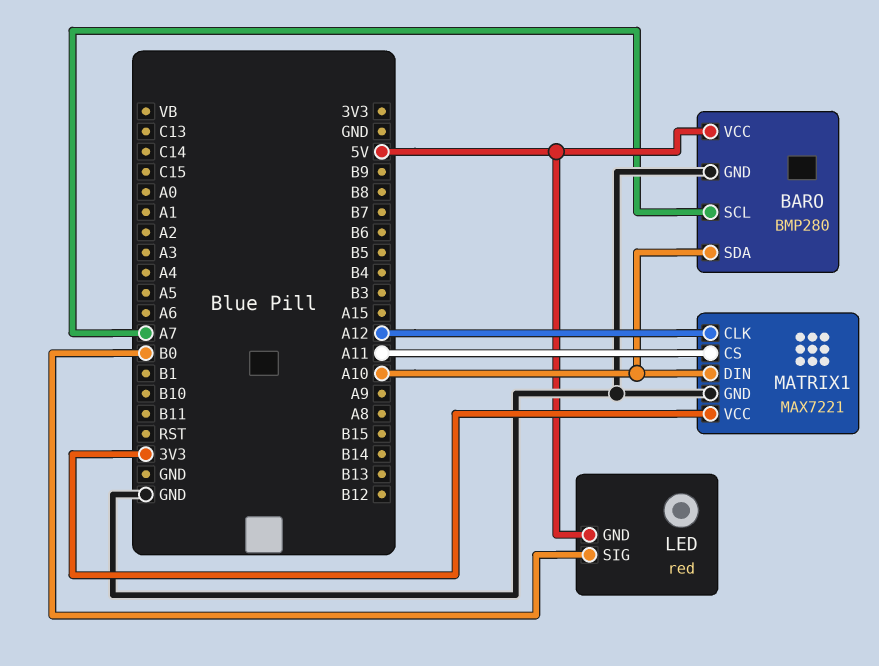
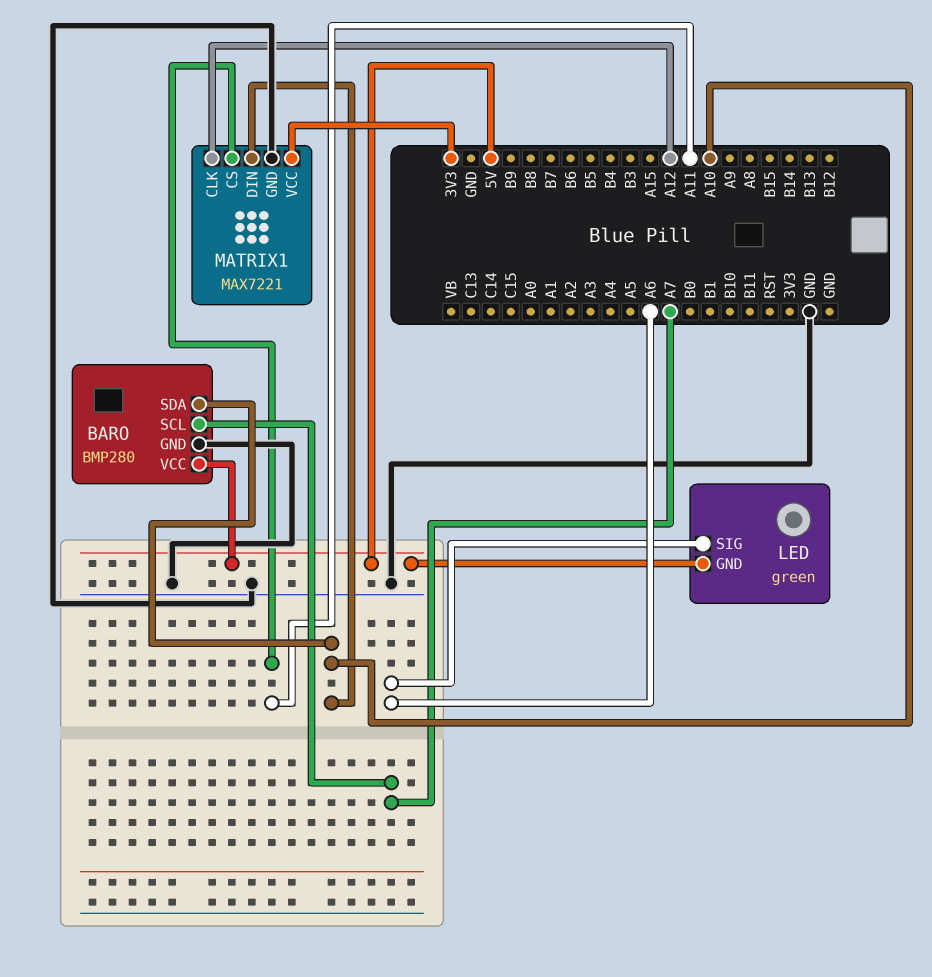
LED: red -> green
LED pin SIG: B0 -> A6

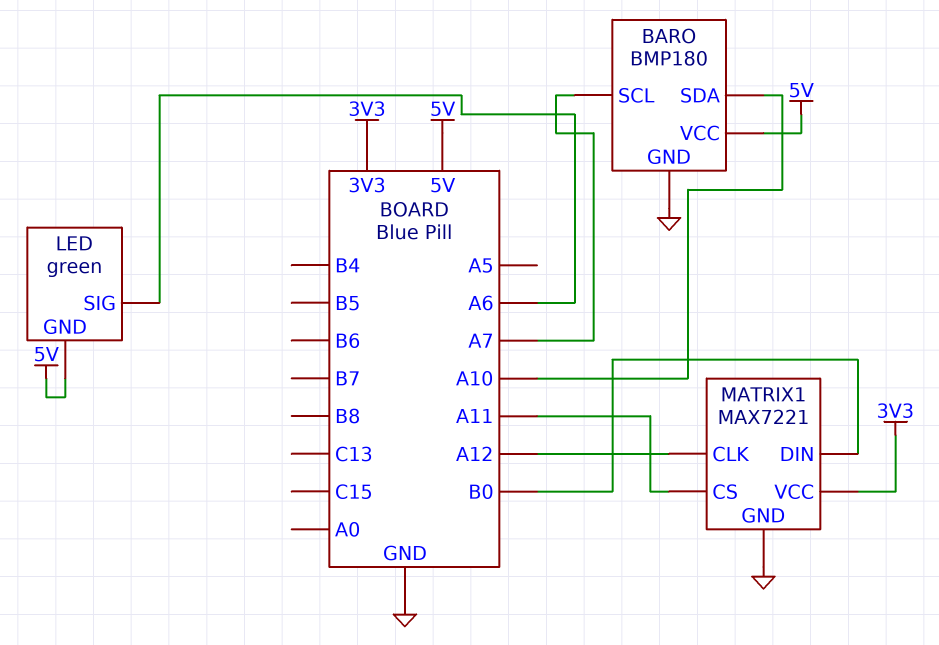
BARO: BMP280 -> BMP180
MATRIX1 pin DIN: A10 -> B0

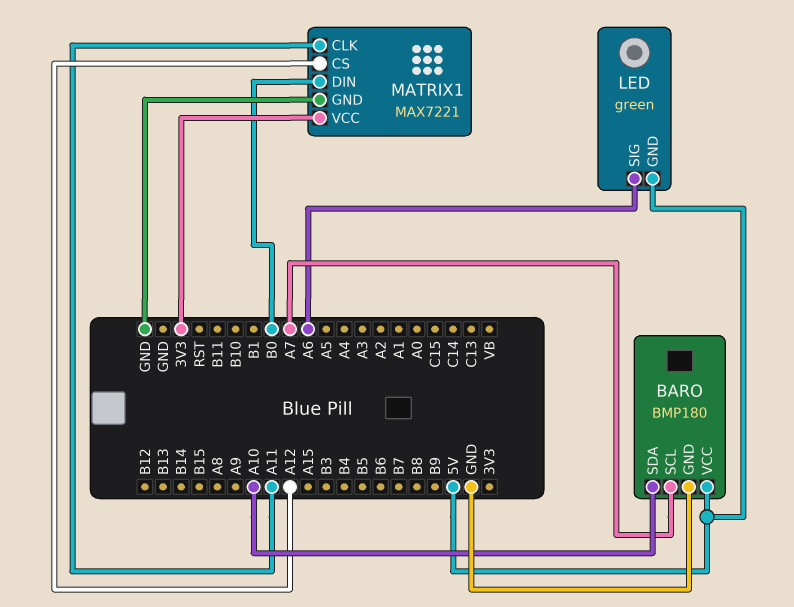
MATRIX1 pin CLK: A12 -> A11
MATRIX1 pin CS: A11 -> A12

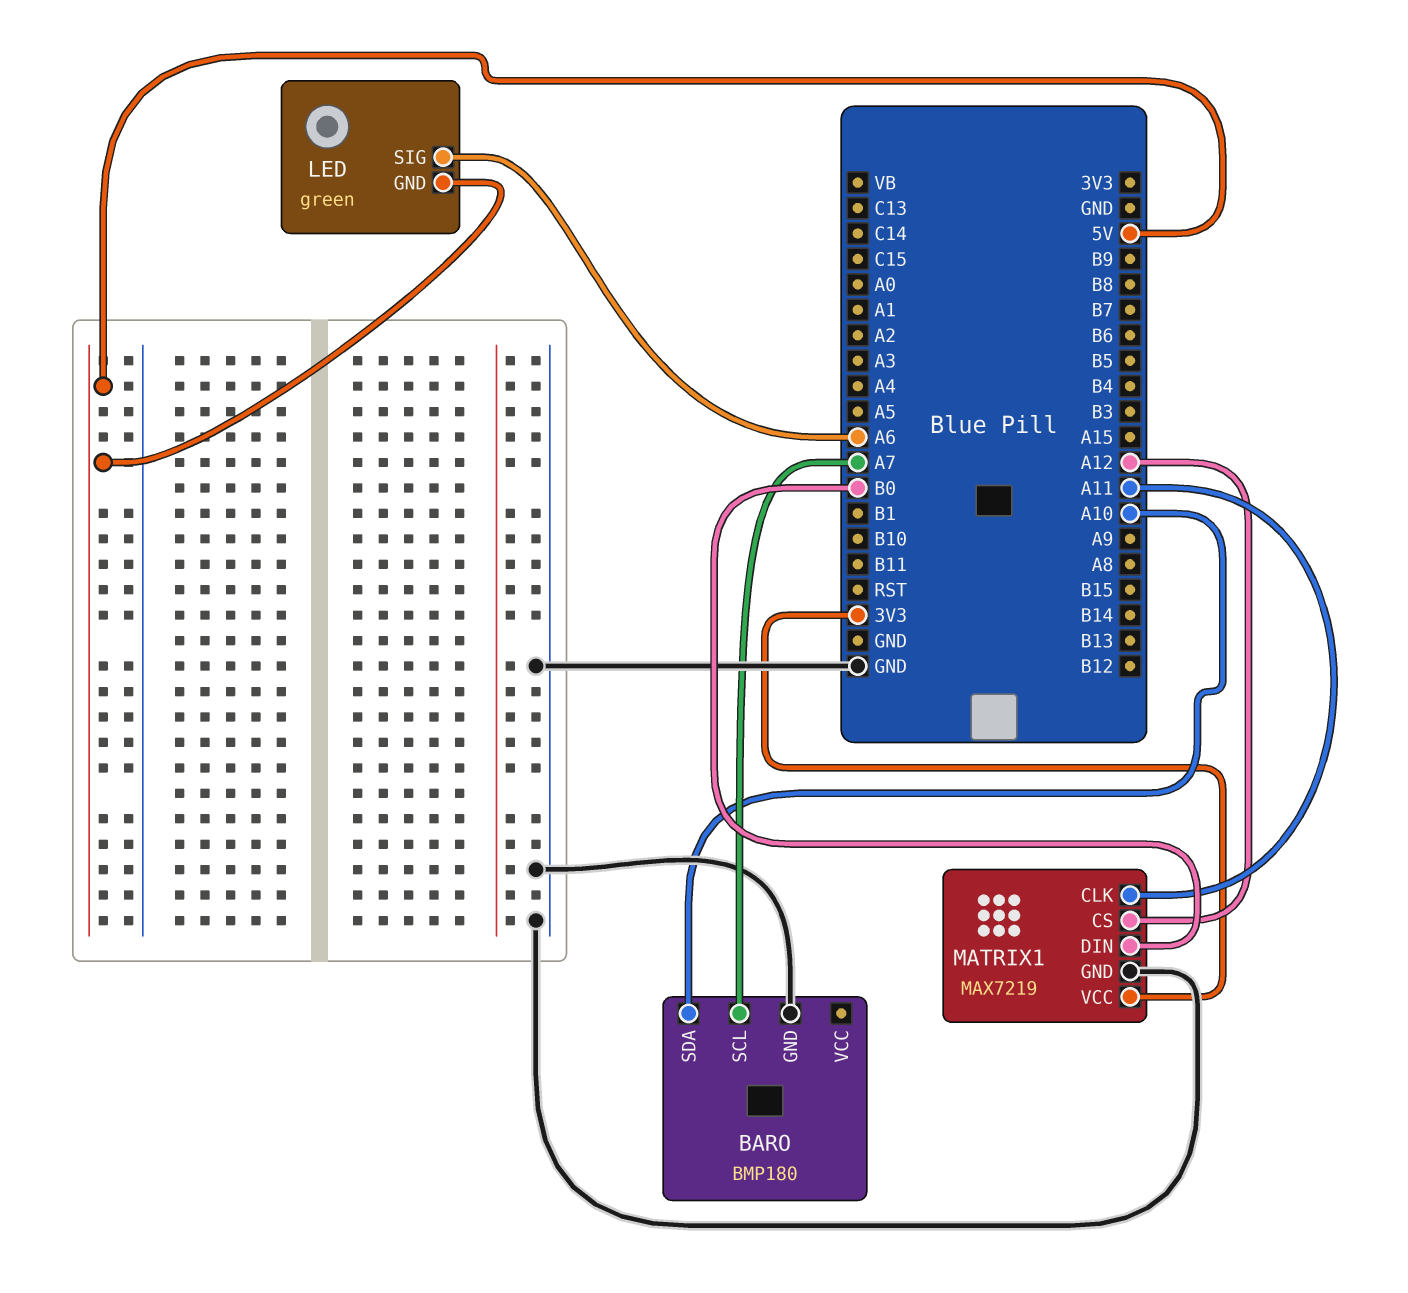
BARO pin VCC: 5V -> none
MATRIX1: MAX7221 -> MAX7219

